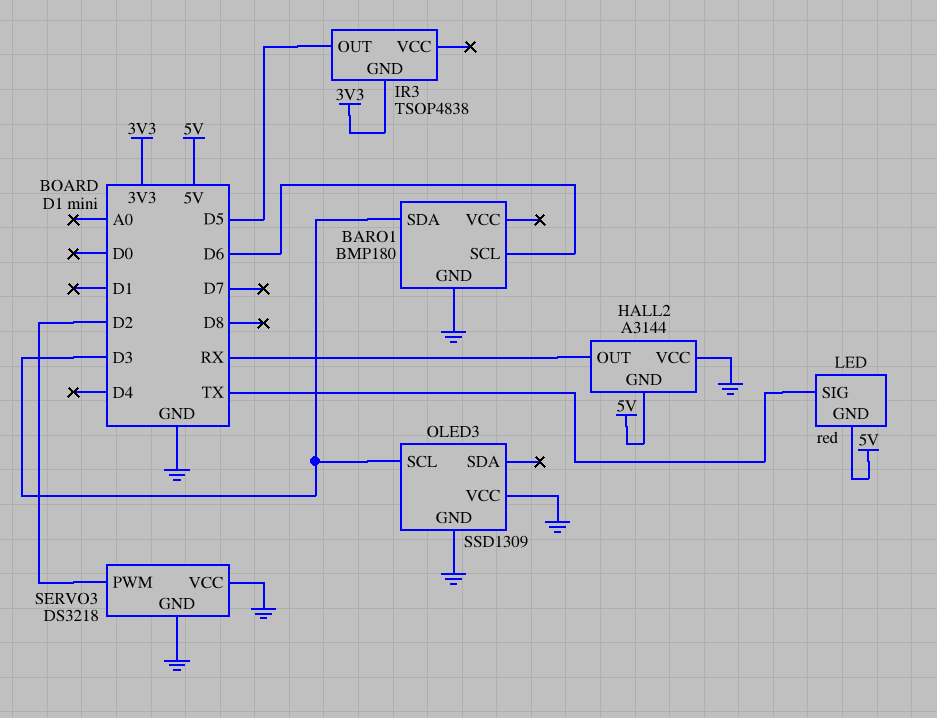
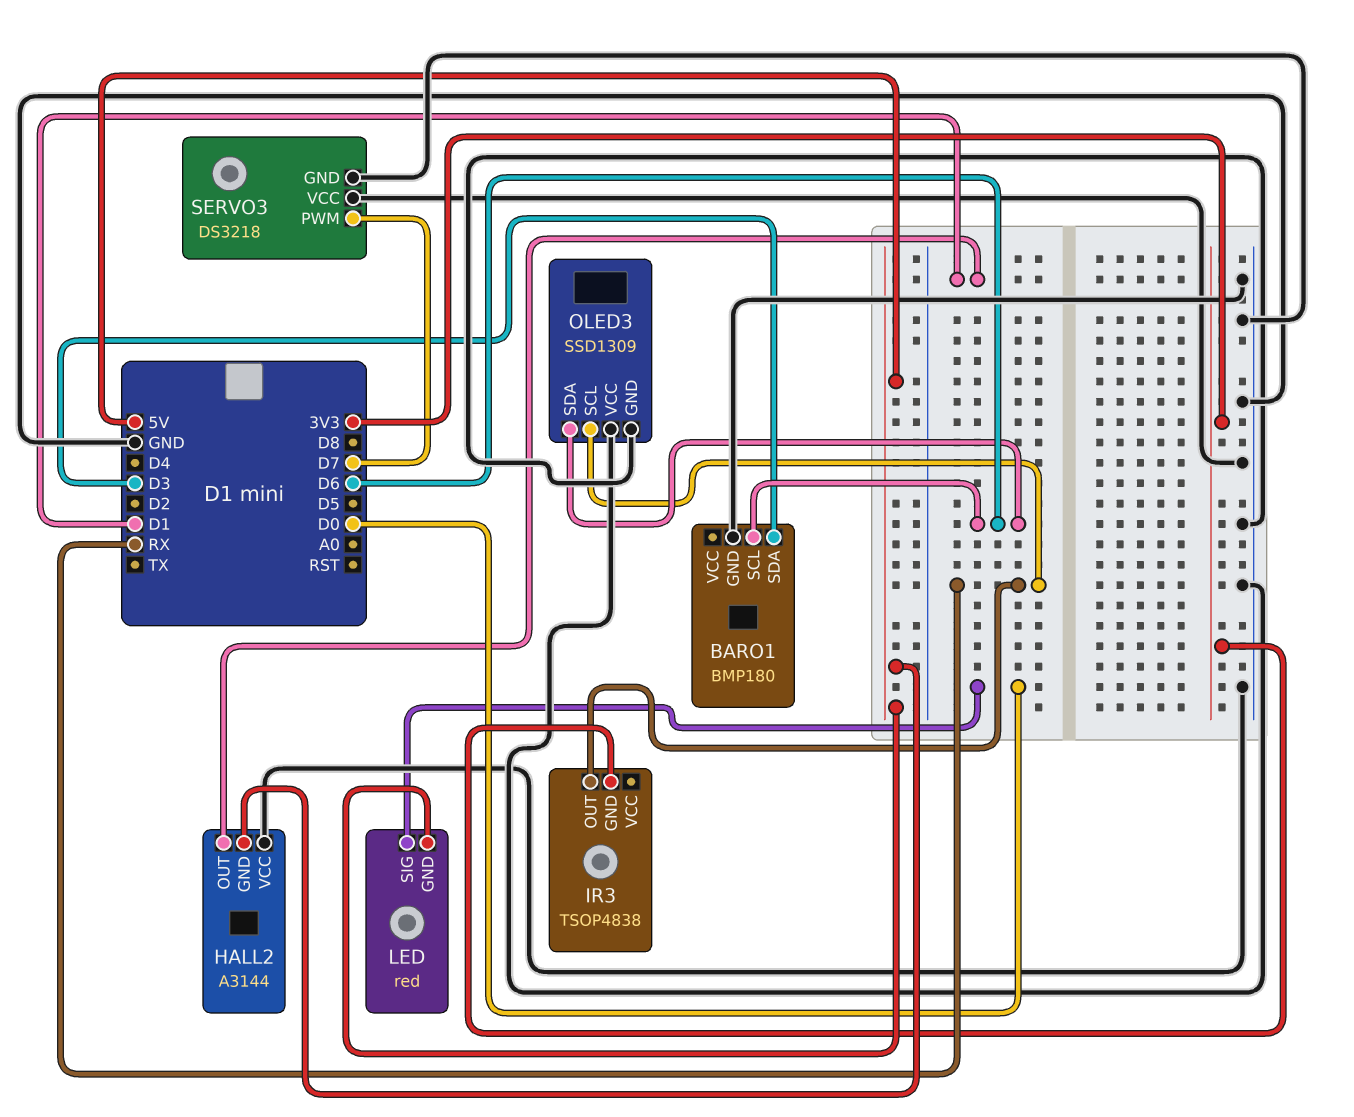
HALL2 pin OUT: RX -> D1
IR3 pin OUT: D5 -> RX
LED pin SIG: TX -> D0
OLED3 pin SCL: D3 -> RX
OLED3 pin SDA: none -> D6
SERVO3 pin PWM: D2 -> D7

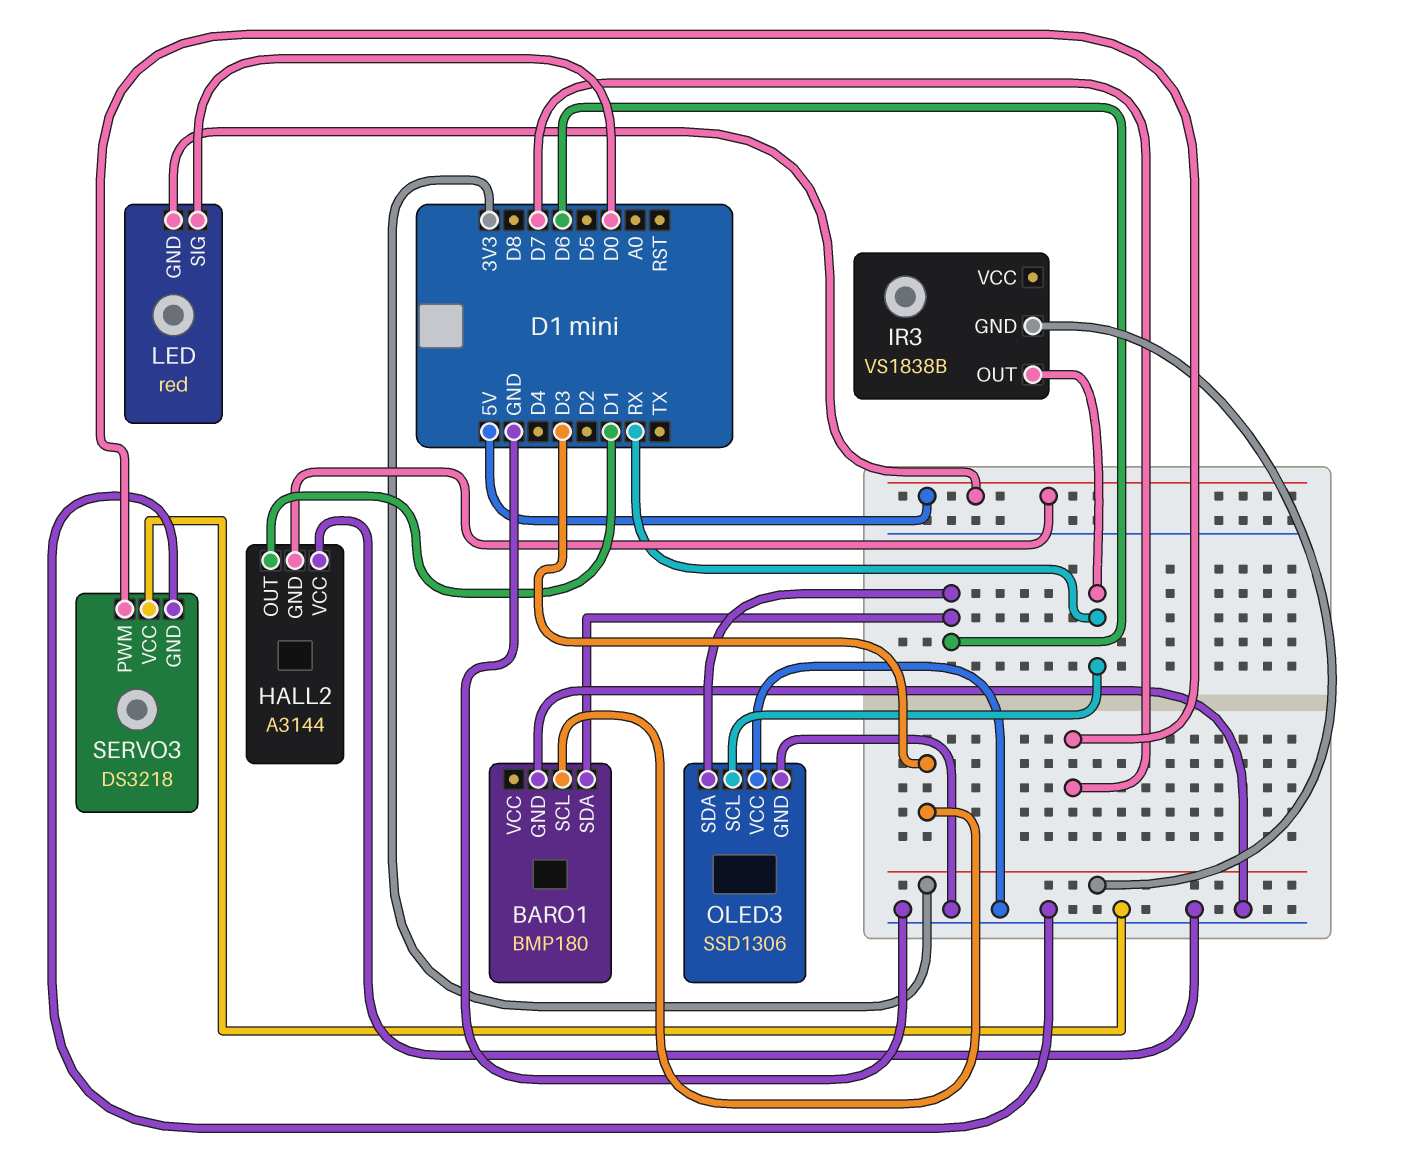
BARO1 pin SCL: D6 -> D3
BARO1 pin SDA: D3 -> D6
IR3: TSOP4838 -> VS1838B
OLED3: SSD1309 -> SSD1306

